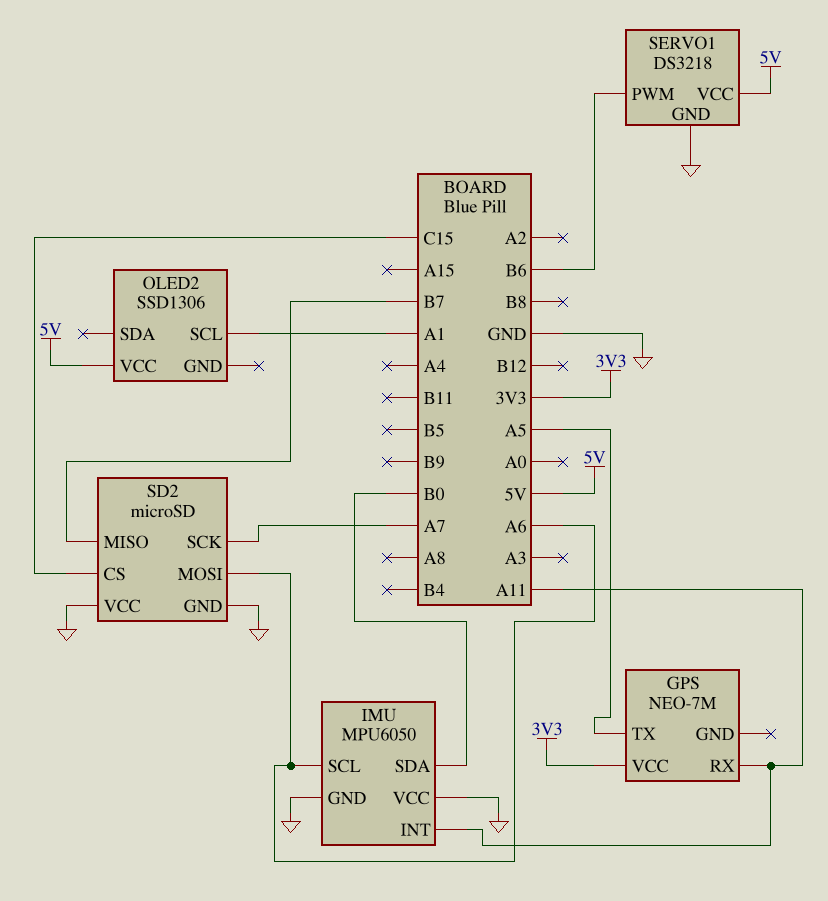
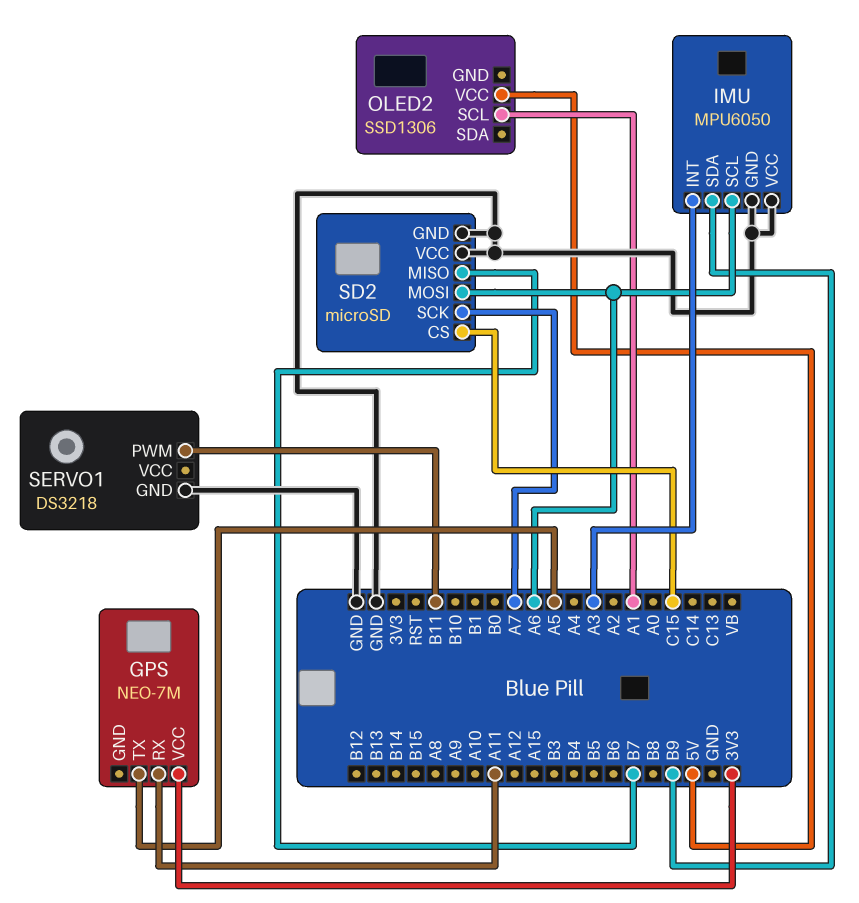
IMU pin INT: A11 -> A3
IMU pin SDA: B0 -> B9
SERVO1 pin PWM: B6 -> B11
SERVO1 pin VCC: 5V -> none

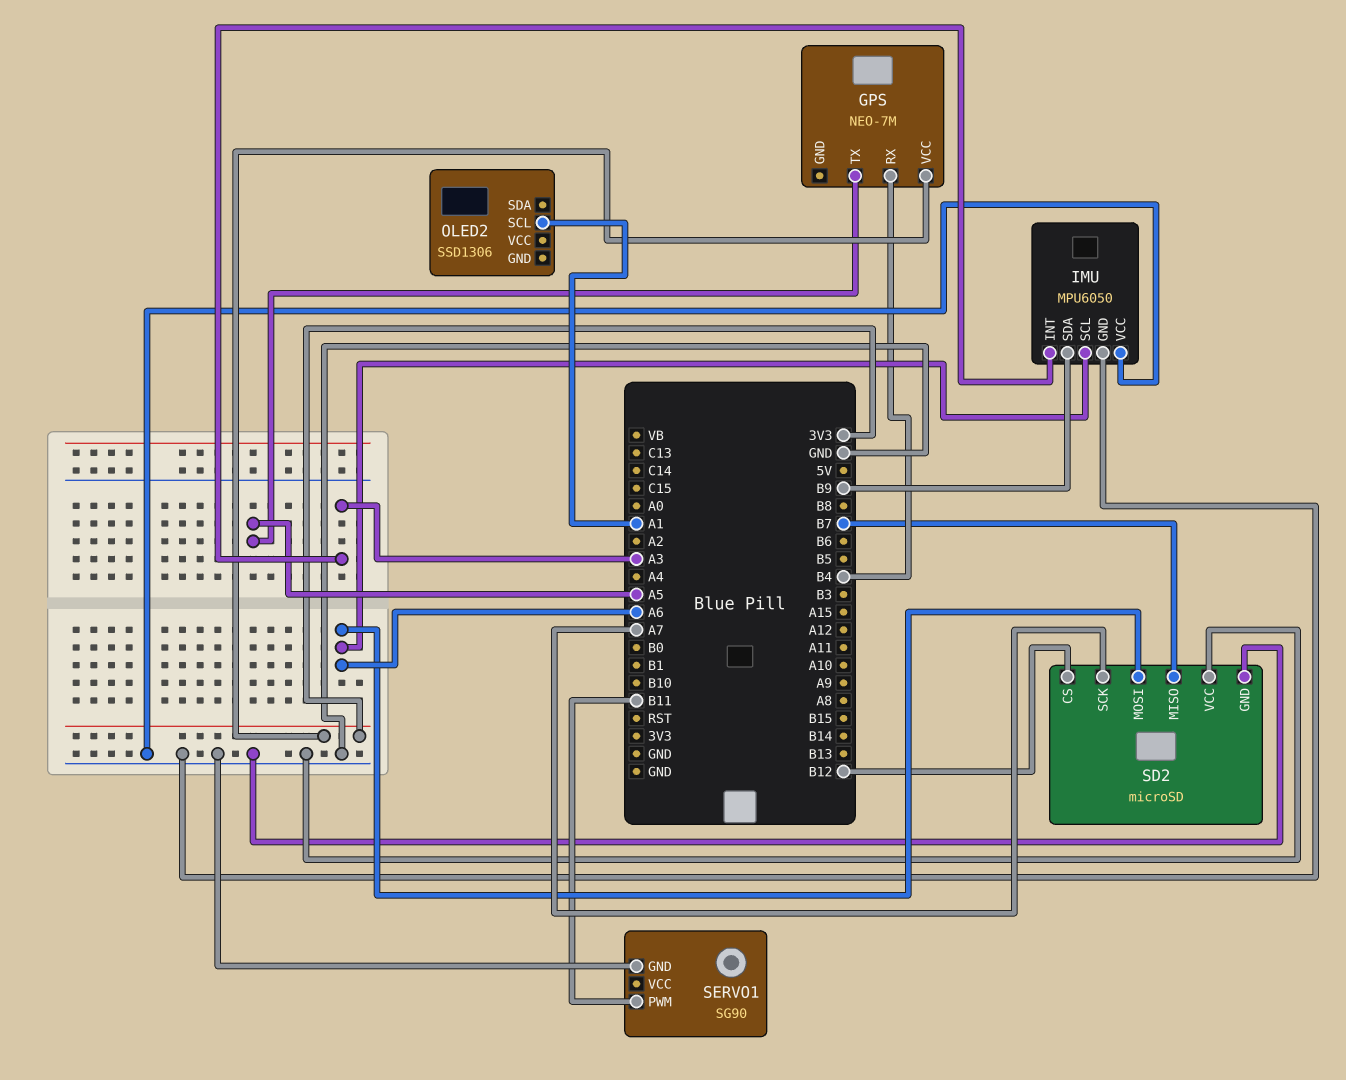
GPS pin RX: A11 -> B4
OLED2 pin VCC: 5V -> none
SD2 pin CS: C15 -> B12
SERVO1: DS3218 -> SG90

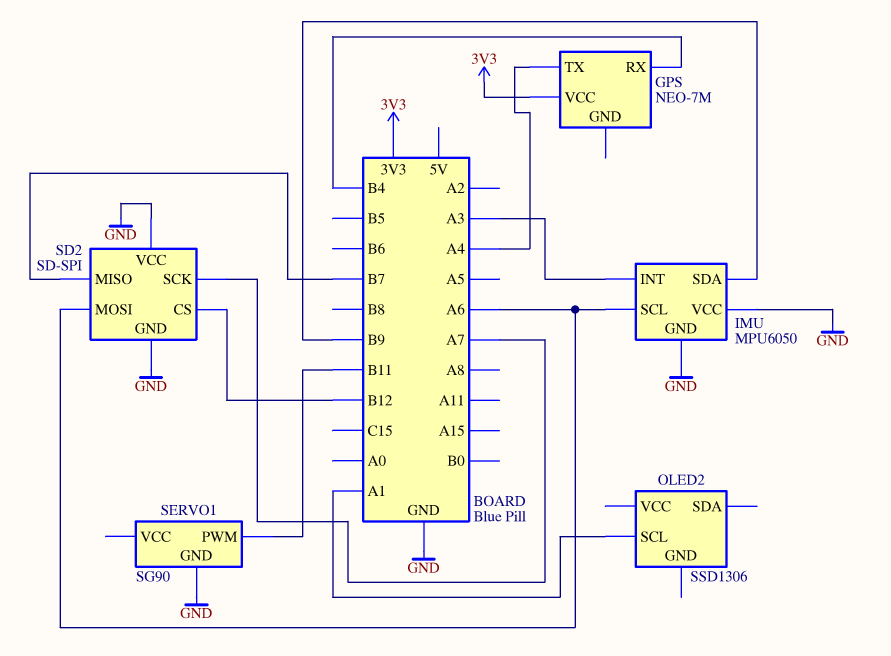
GPS pin TX: A5 -> A4
SD2: microSD -> SD-SPI

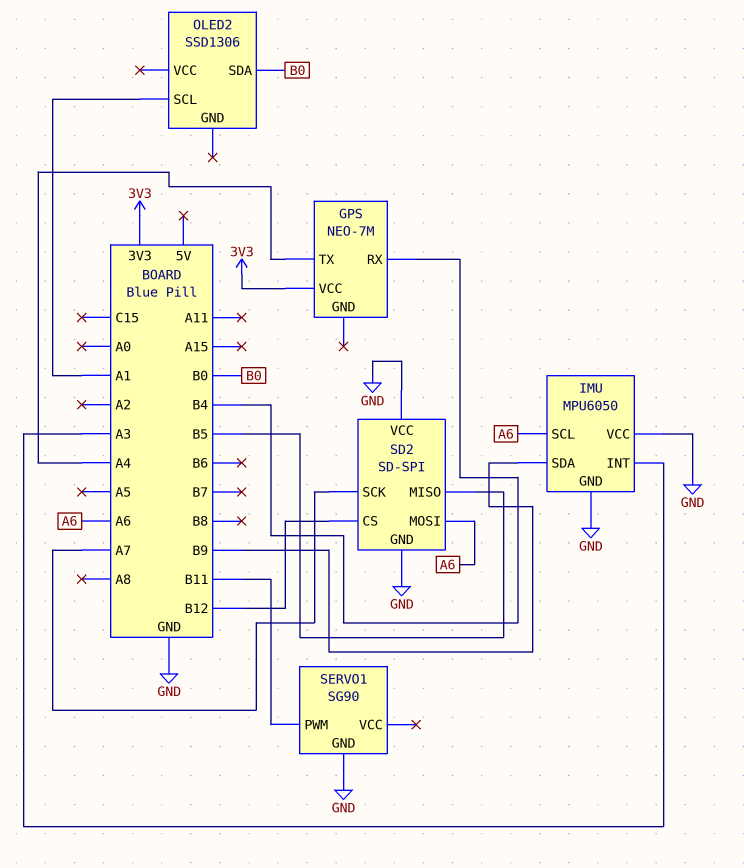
OLED2 pin SDA: none -> B0
SD2 pin MISO: B7 -> B5

